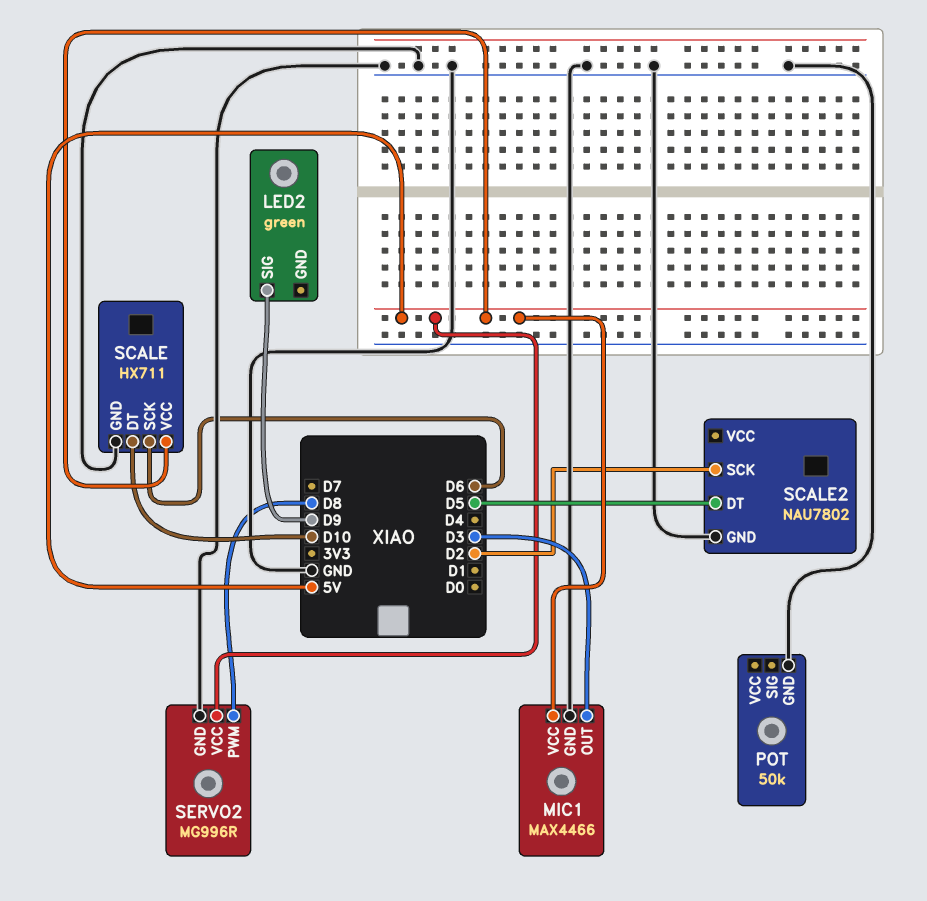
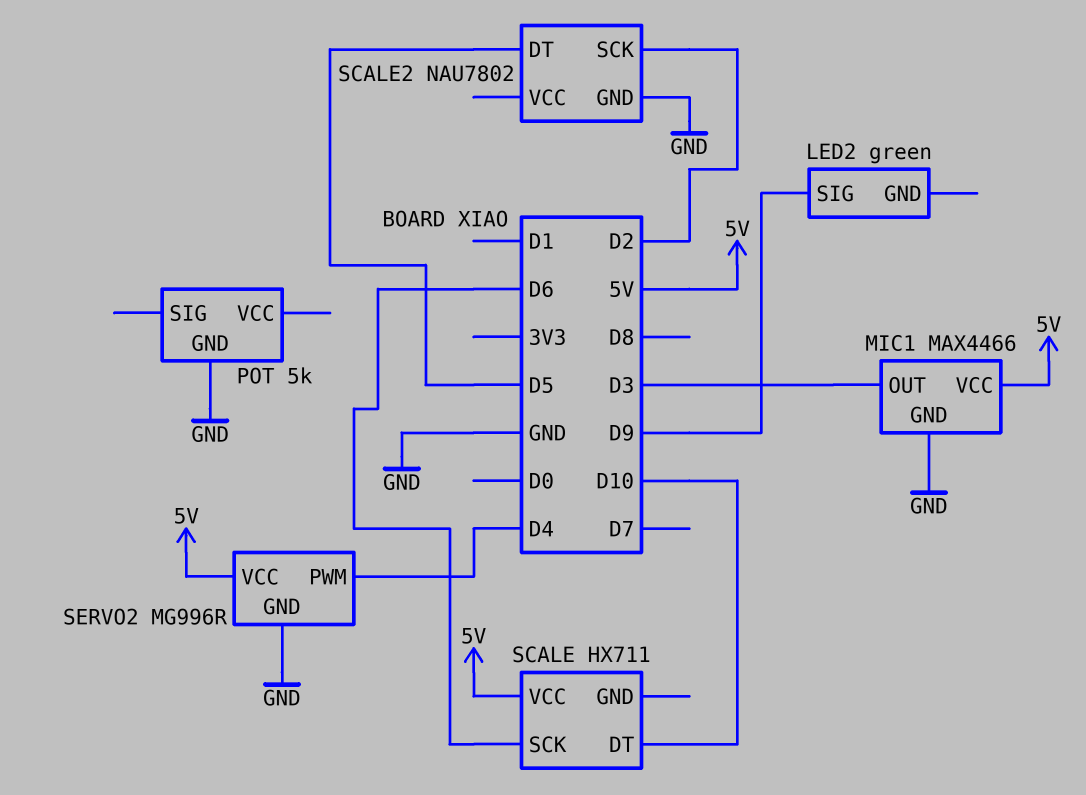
POT: 50k -> 5k
SCALE pin GND: GND -> none
SERVO2 pin PWM: D8 -> D4

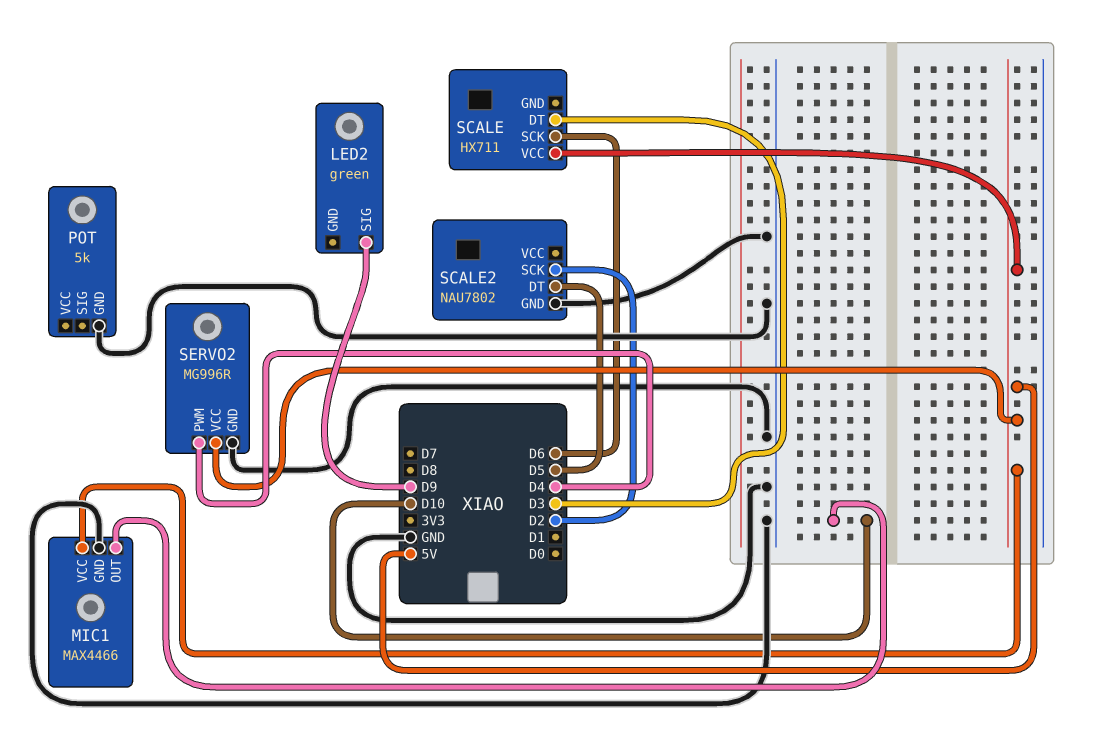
MIC1 pin OUT: D3 -> D10
SCALE pin DT: D10 -> D3

